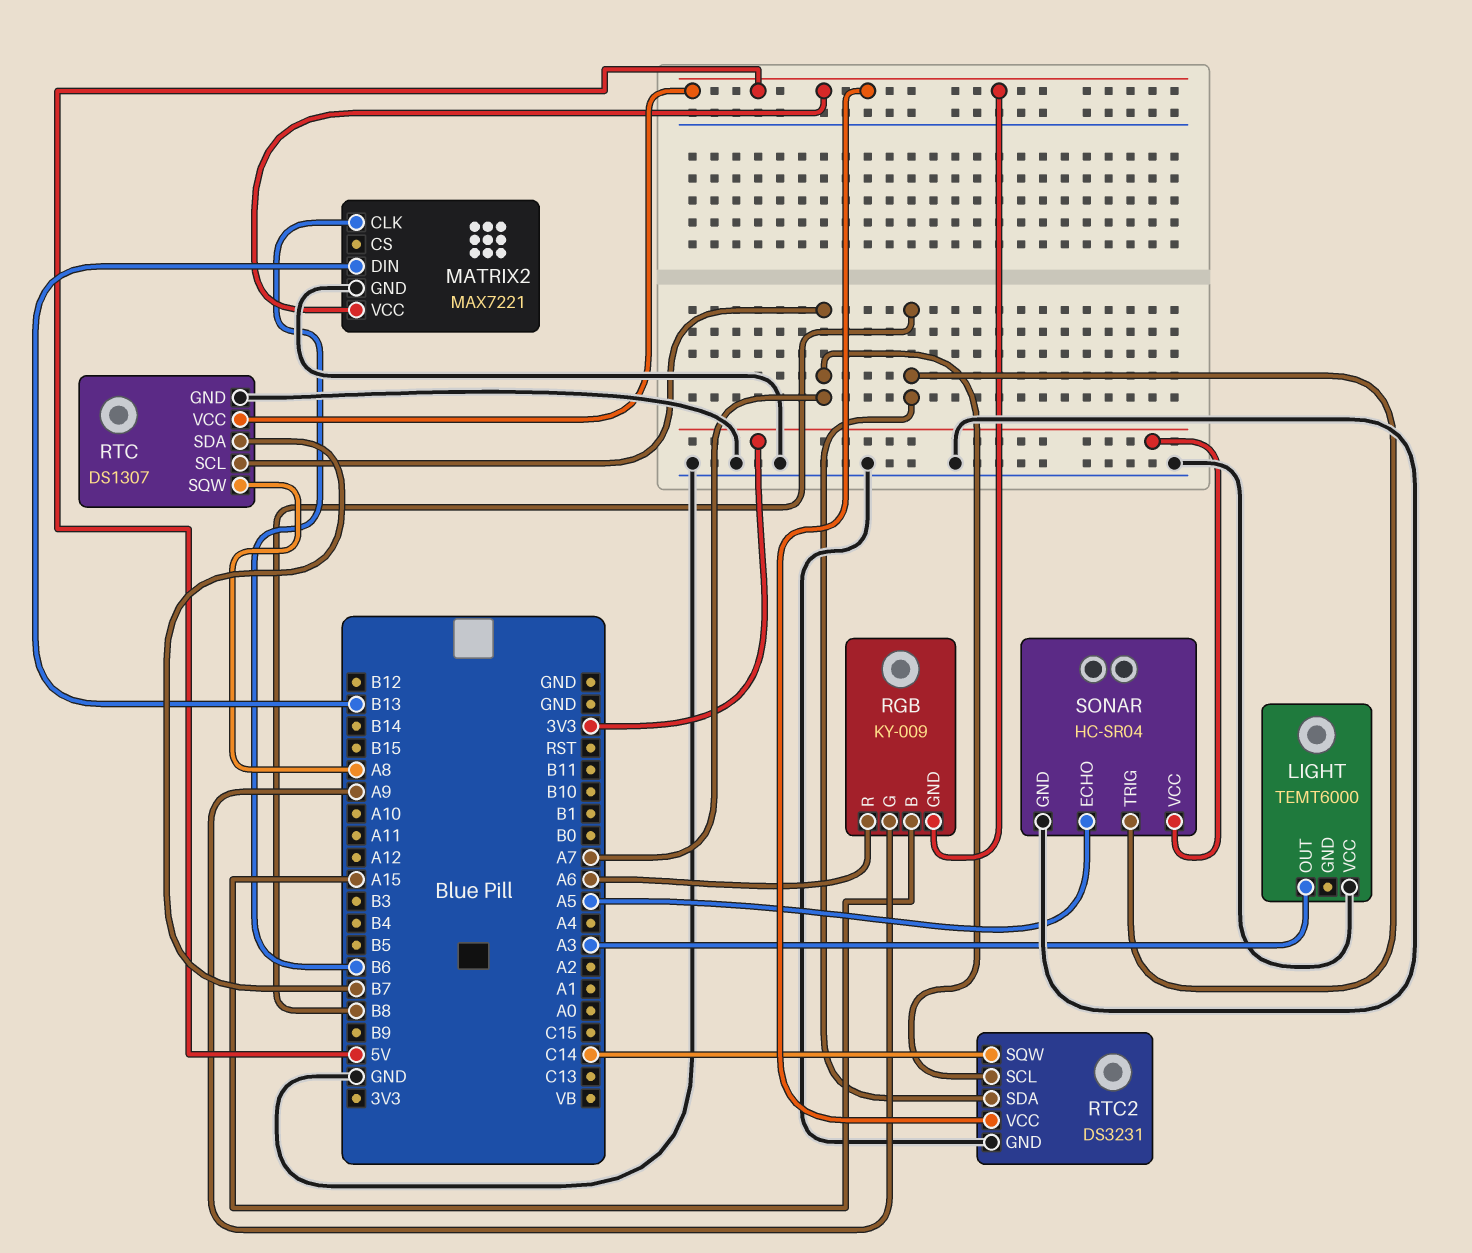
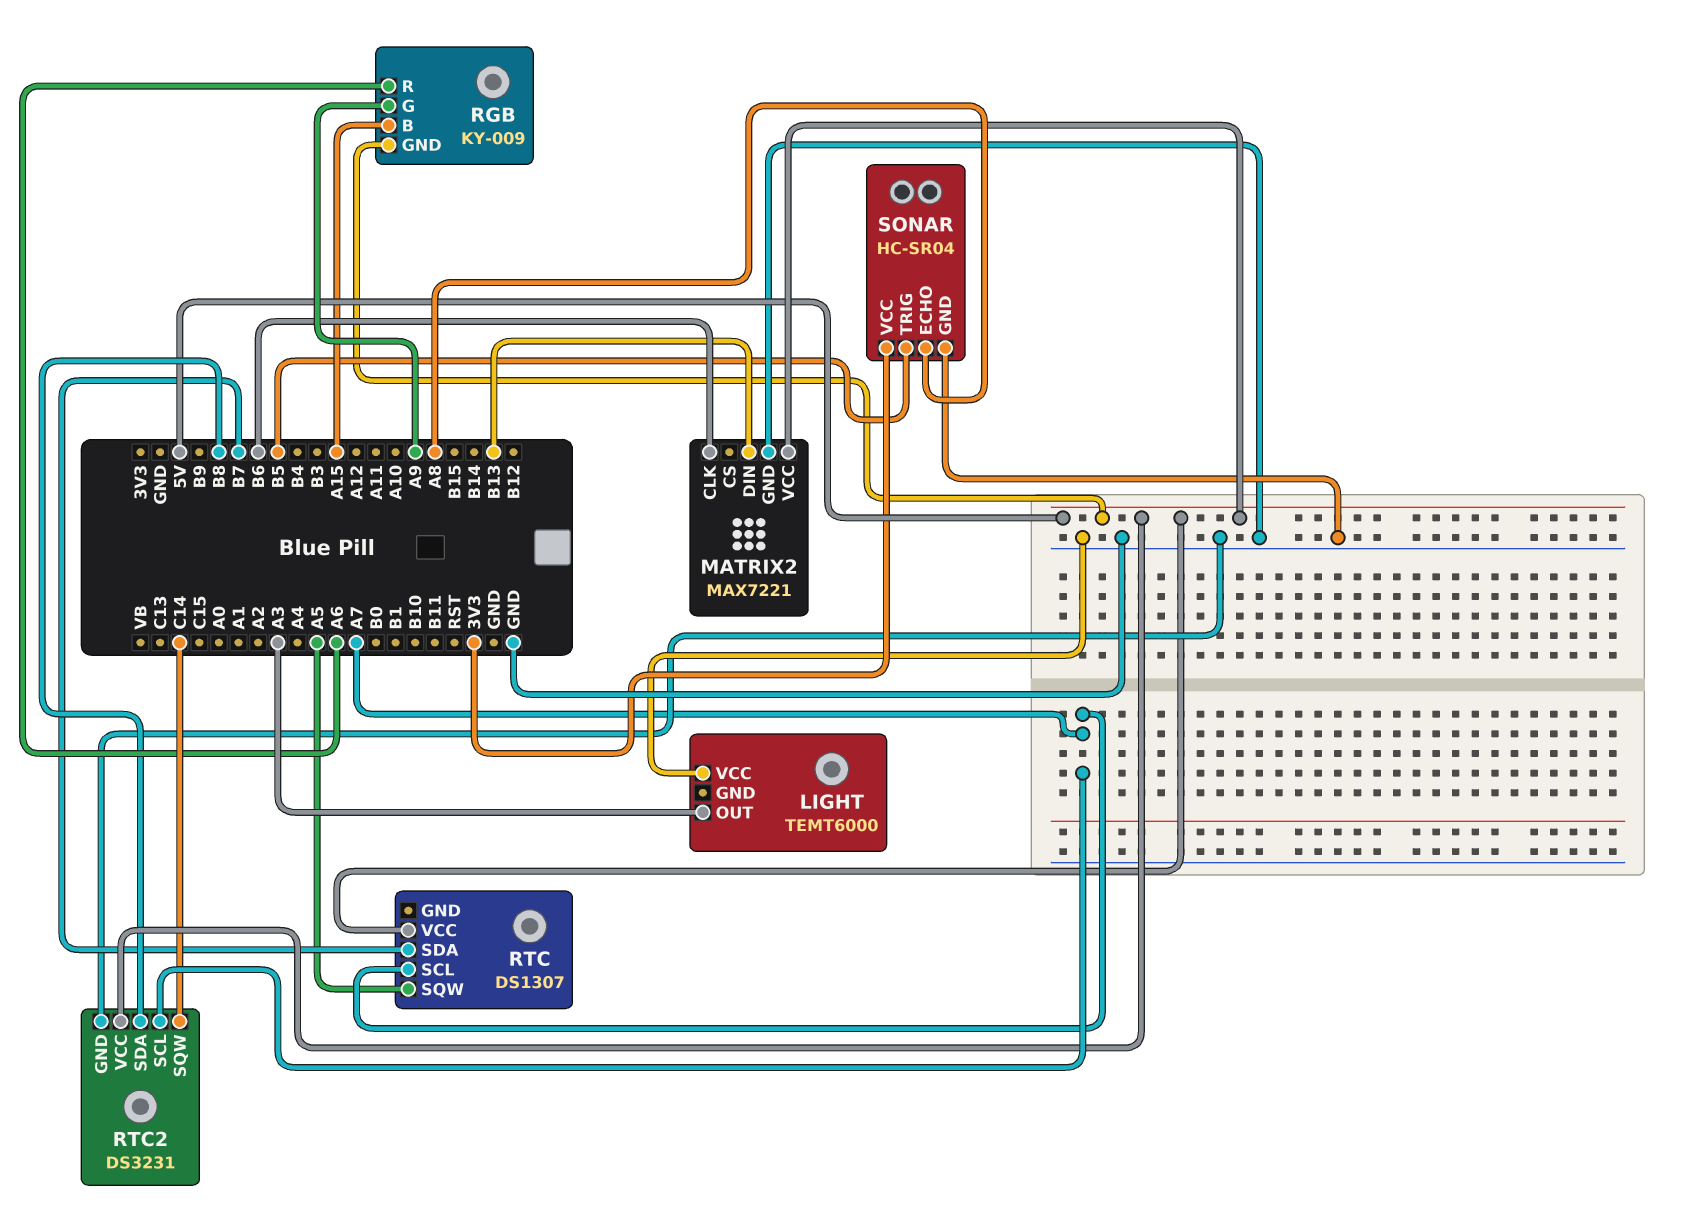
RTC pin GND: GND -> none
RTC pin SQW: A8 -> A5
SONAR pin ECHO: A5 -> A8
SONAR pin TRIG: B8 -> B5

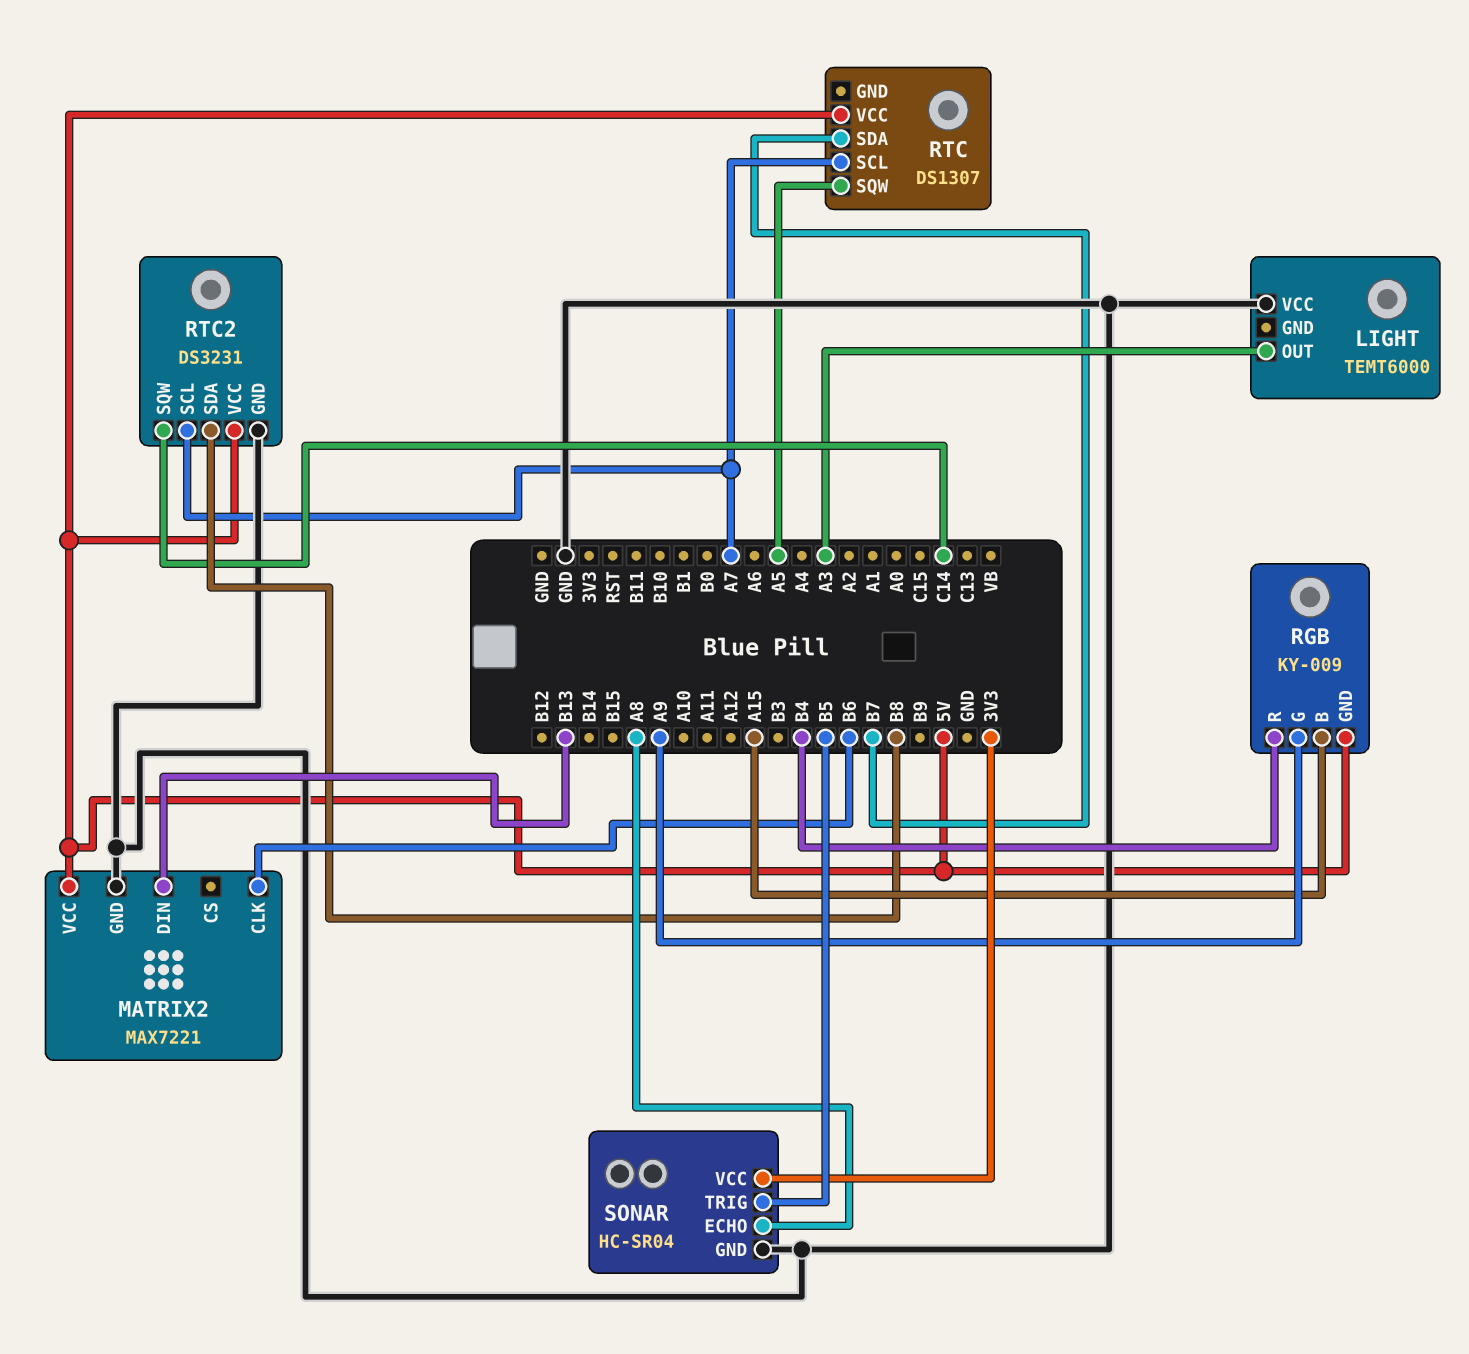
RGB pin R: A6 -> B4

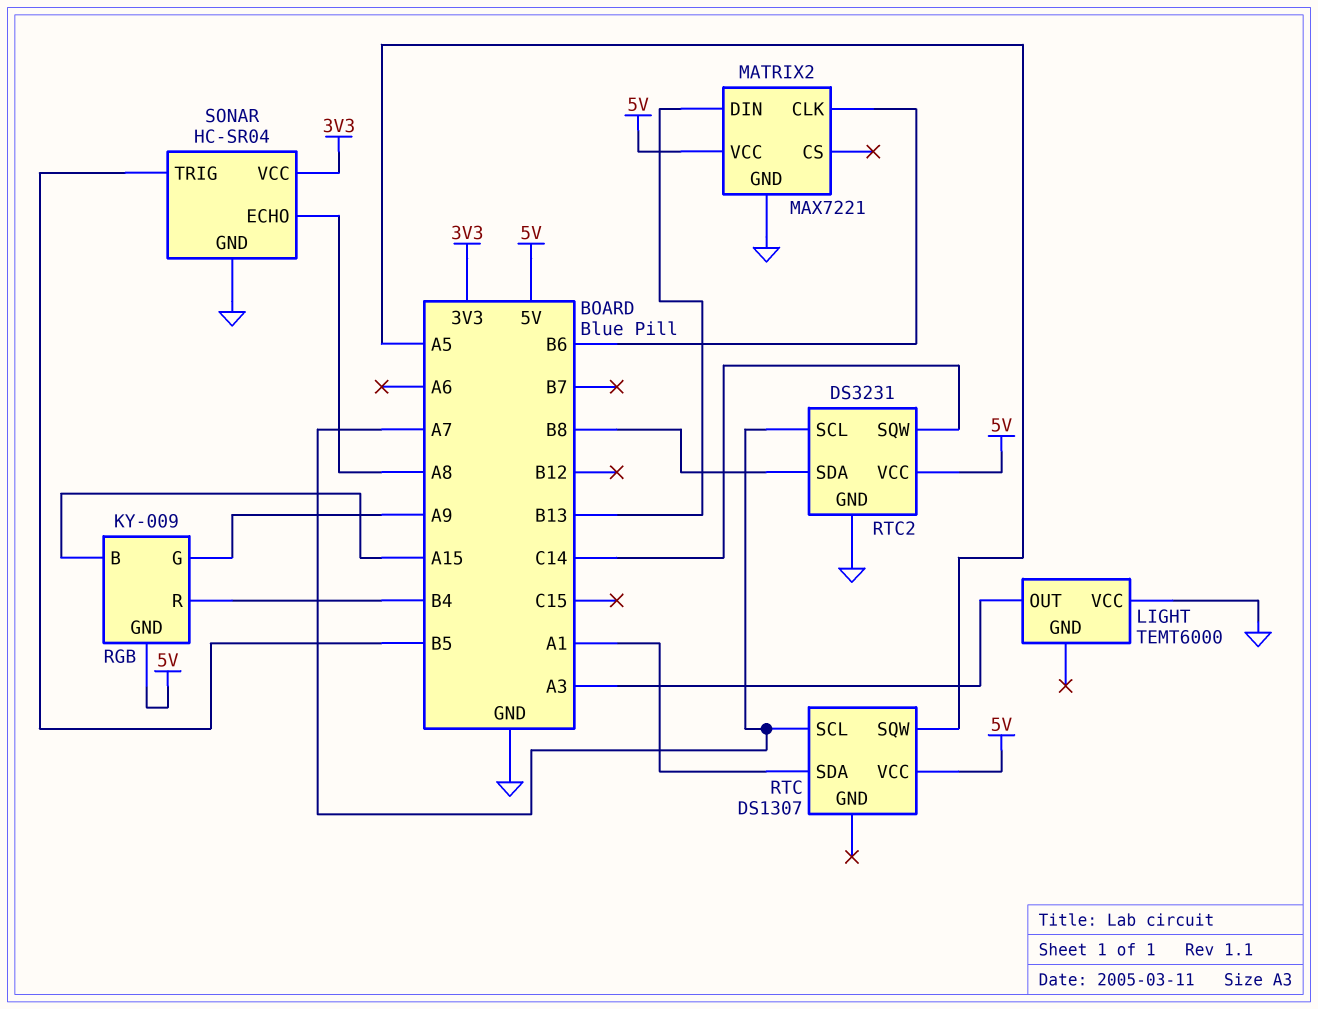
RTC pin SDA: B7 -> A1

